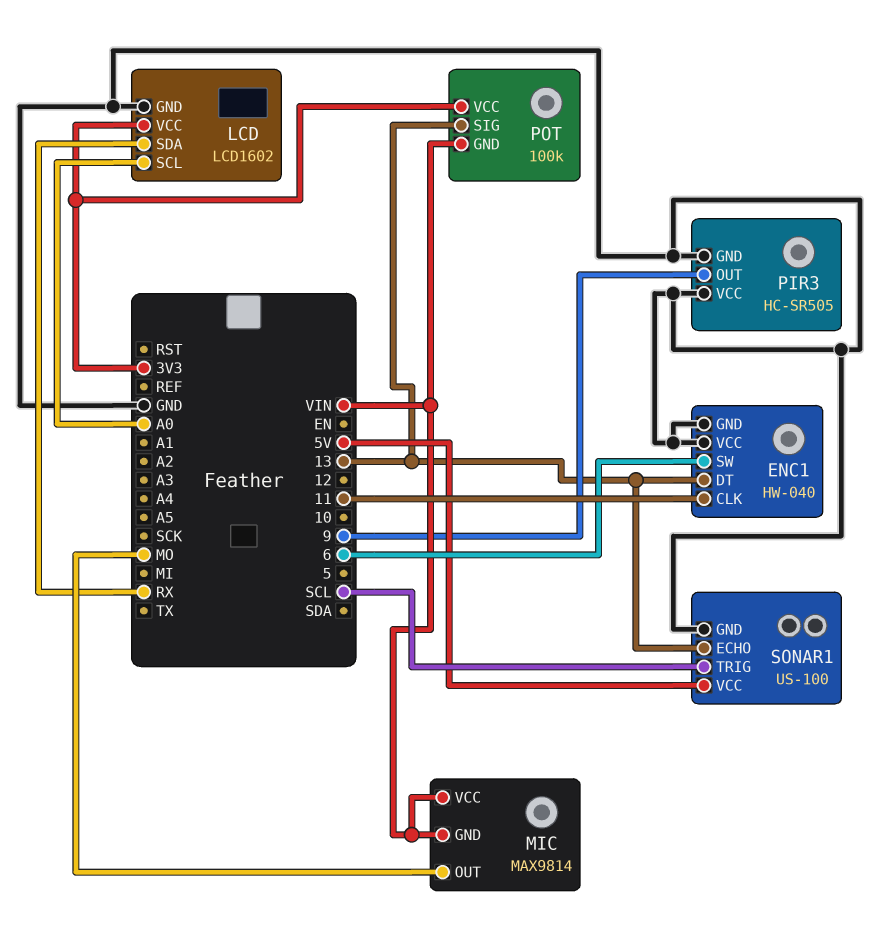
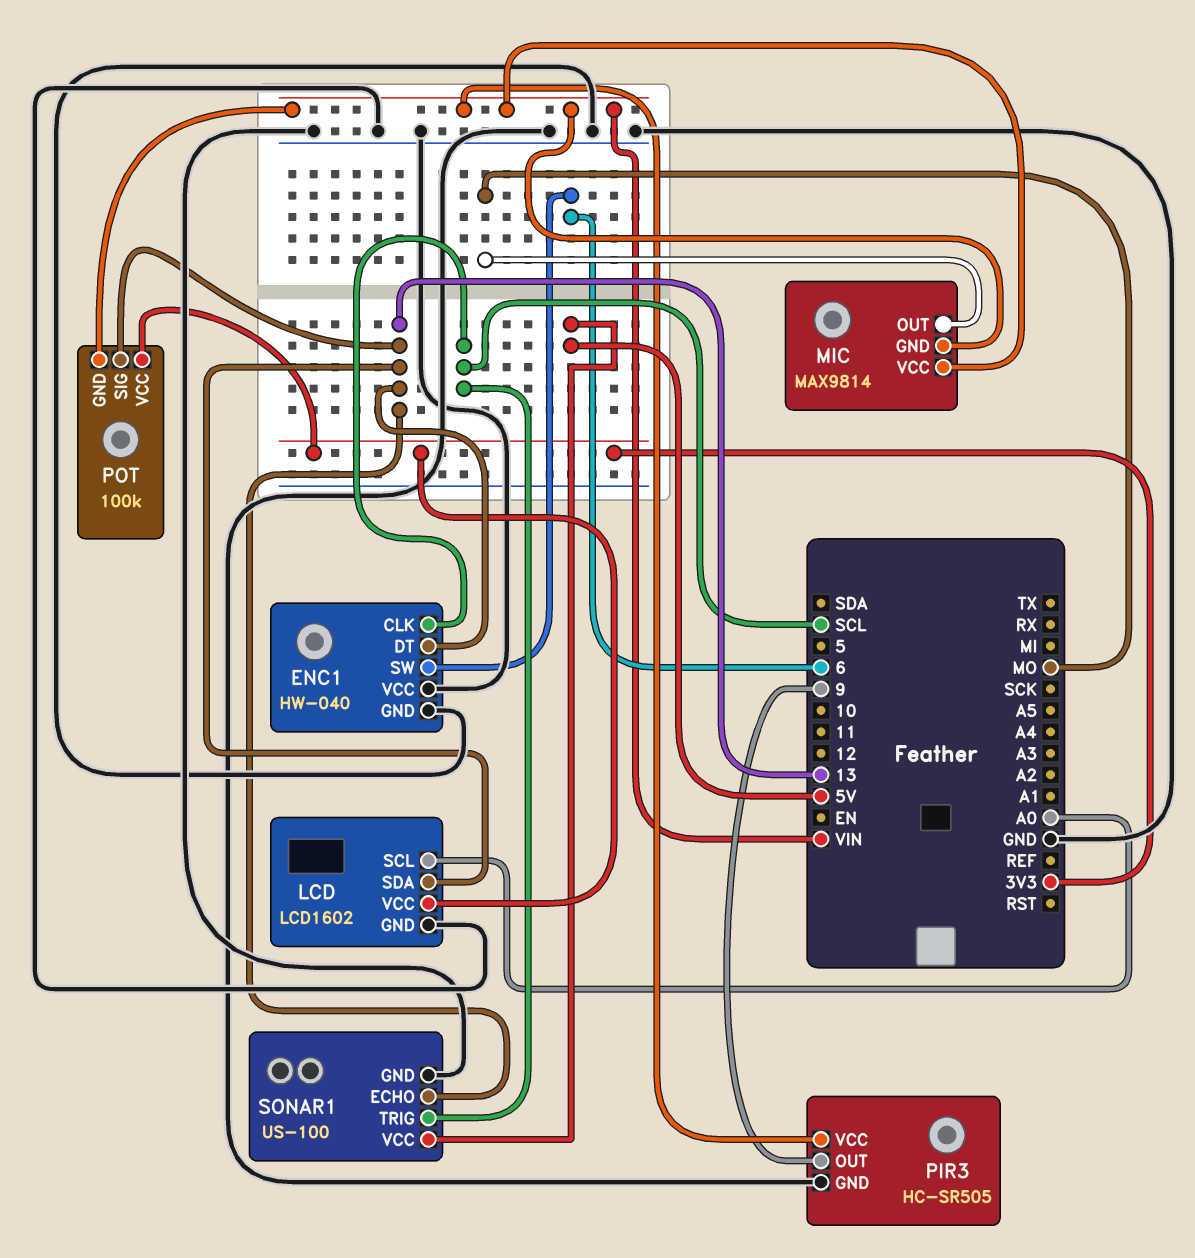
ENC1 pin CLK: 11 -> SCL
LCD pin SDA: RX -> 13
PIR3 pin VCC: GND -> VIN

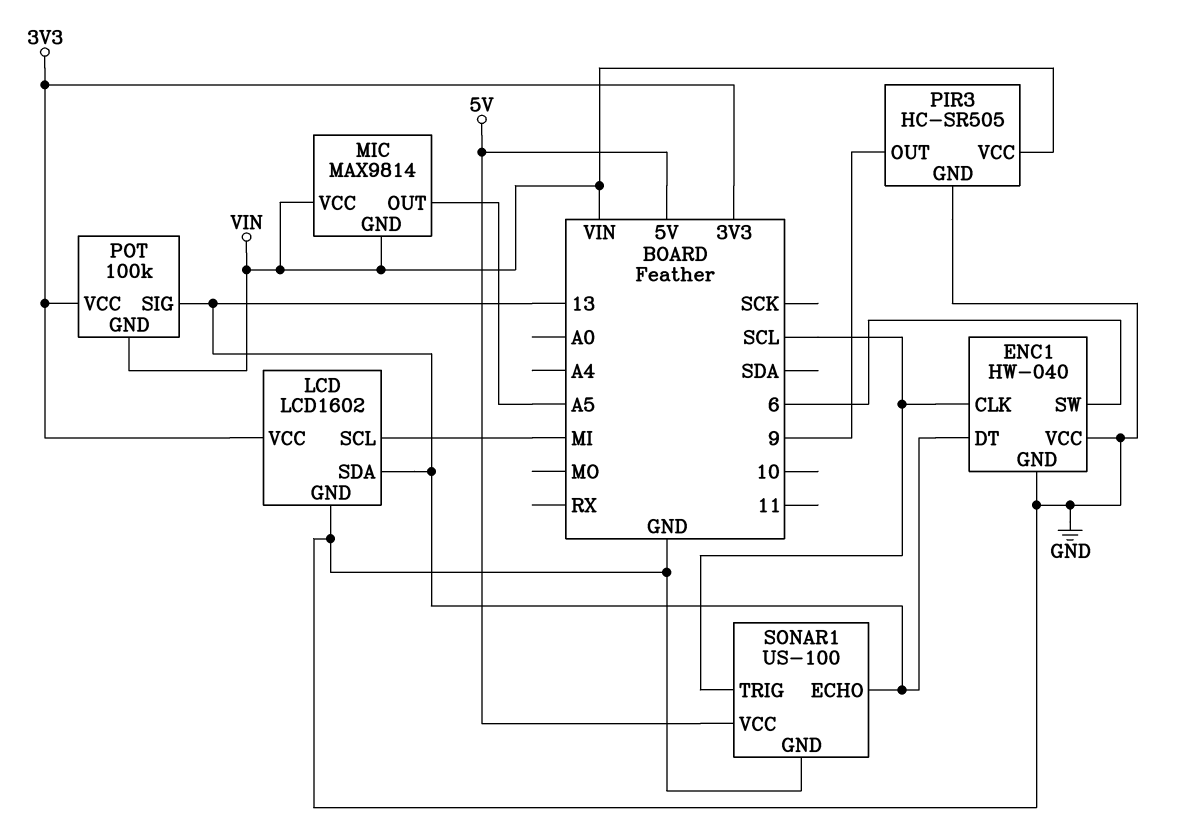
LCD pin SCL: A0 -> MI
MIC pin OUT: MO -> A5

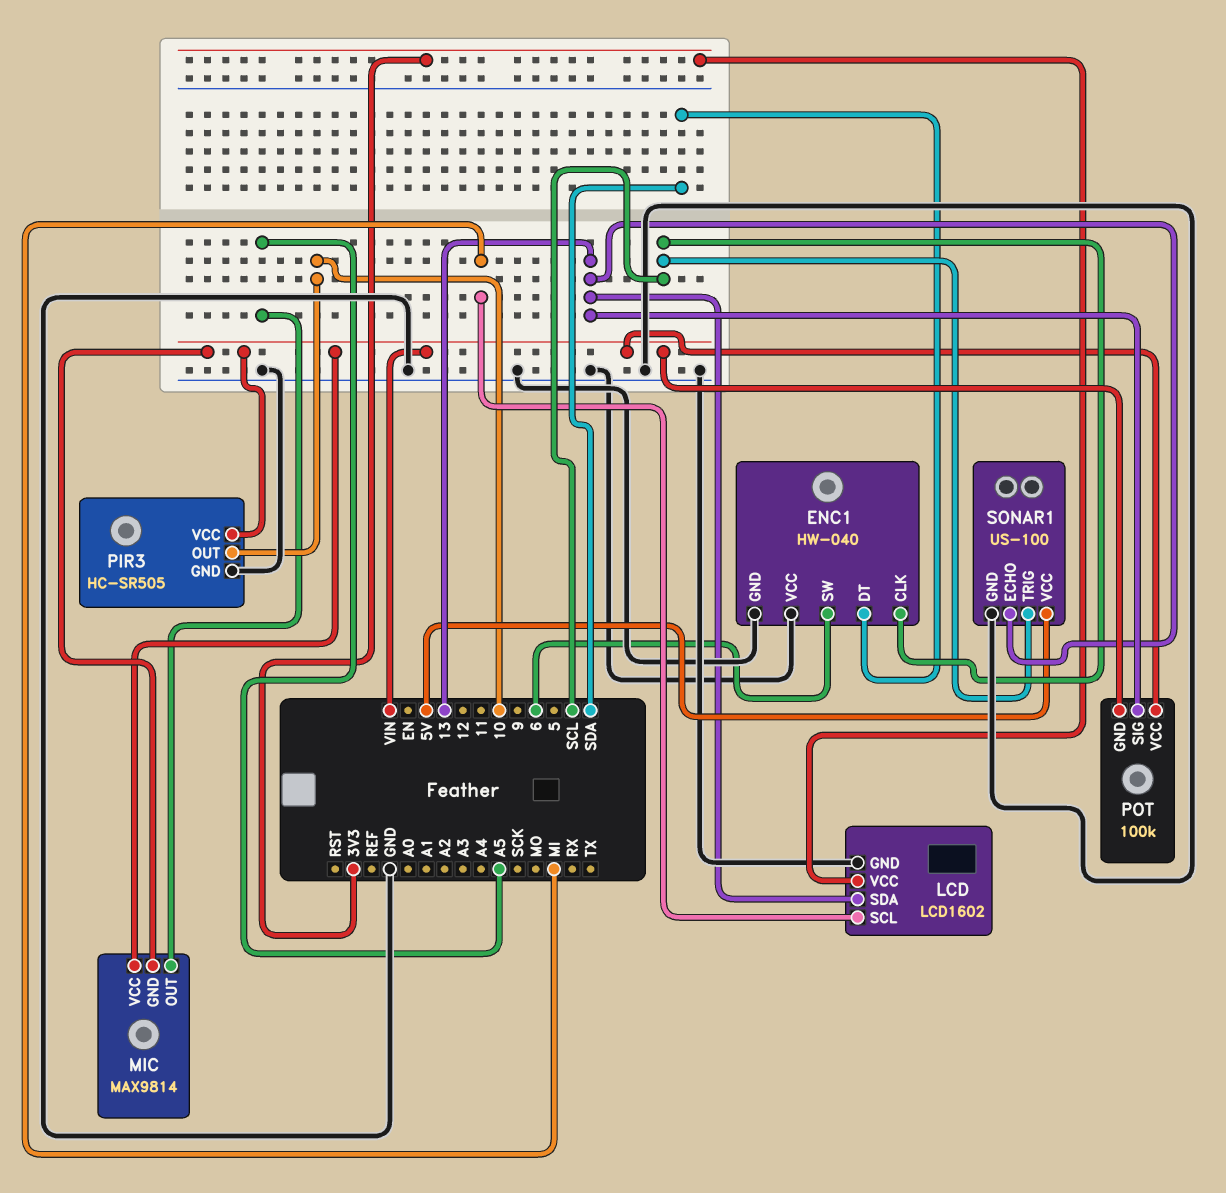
ENC1 pin DT: 13 -> SDA
PIR3 pin OUT: 9 -> 10
POT pin VCC: 3V3 -> VIN

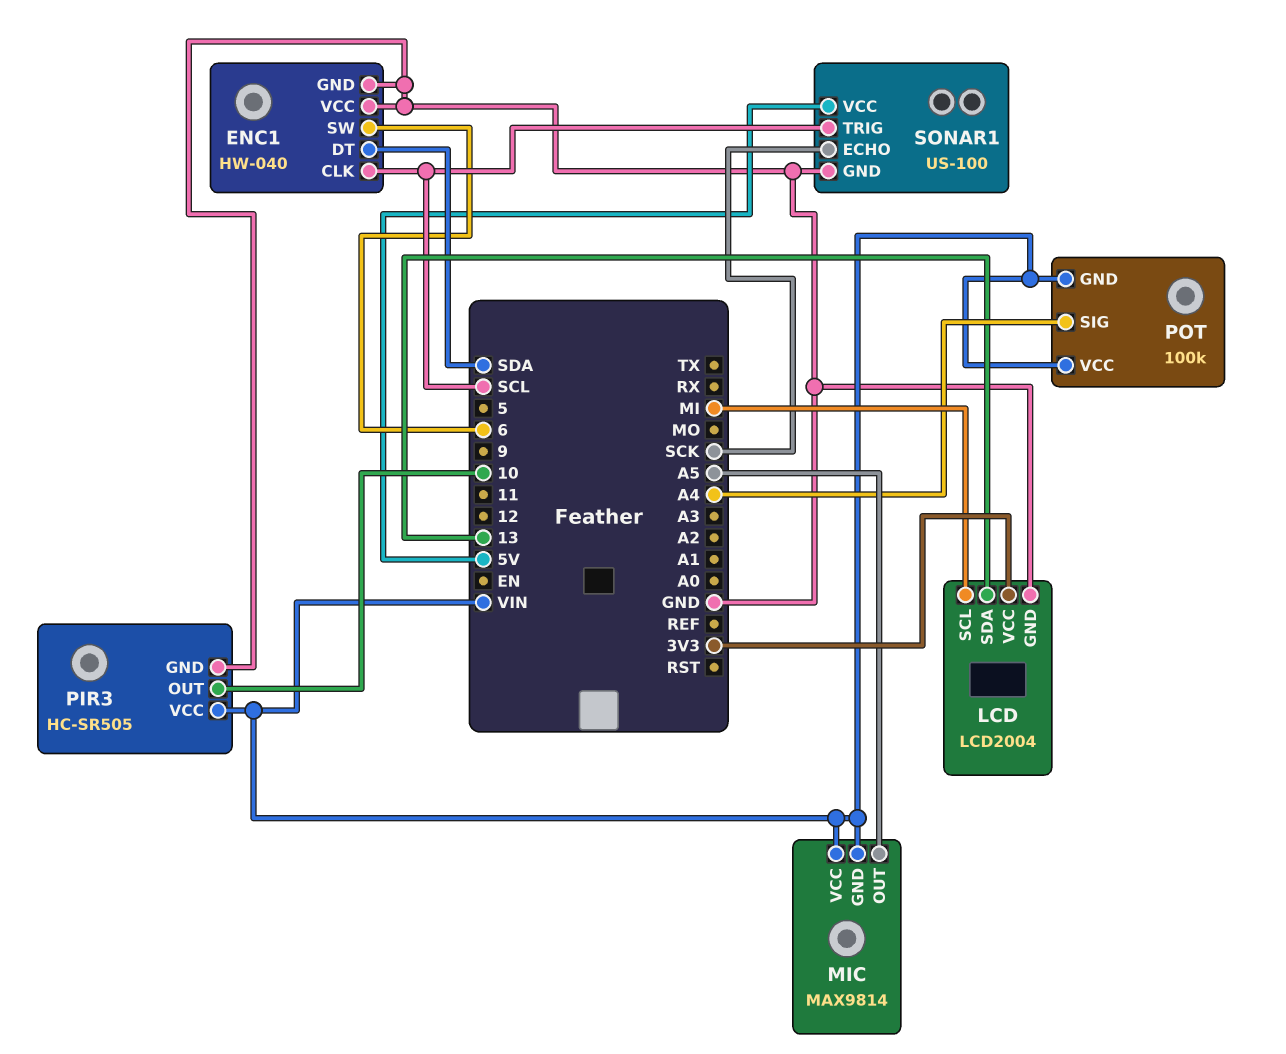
LCD: LCD1602 -> LCD2004
POT pin SIG: 13 -> A4
SONAR1 pin ECHO: 13 -> SCK

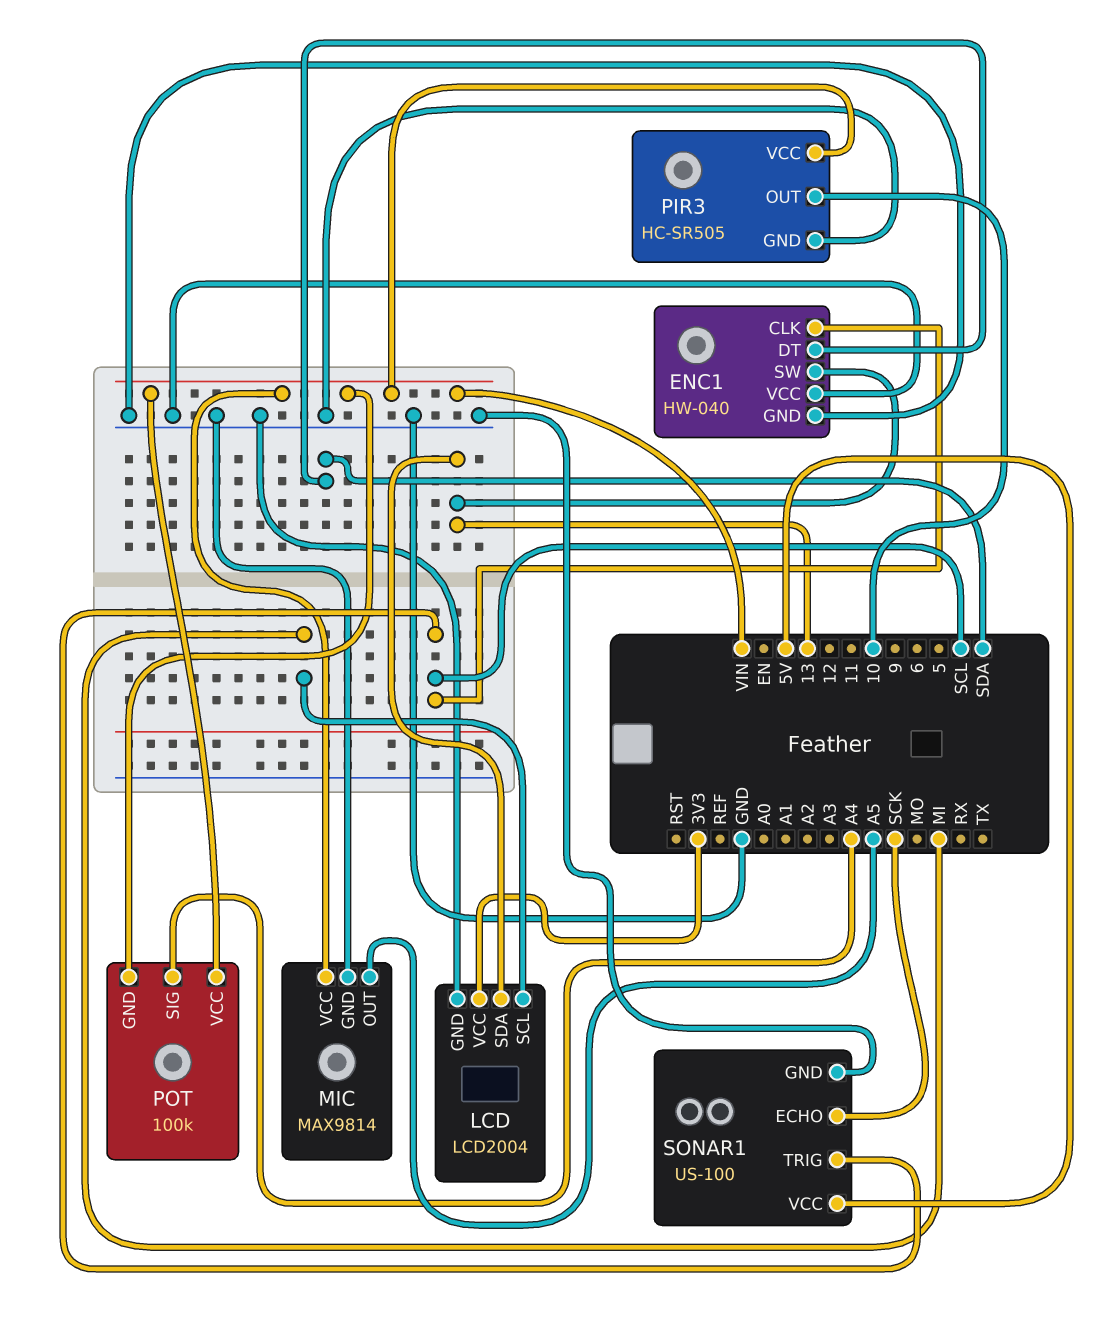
ENC1 pin SW: 6 -> 13
MIC pin GND: VIN -> GND

